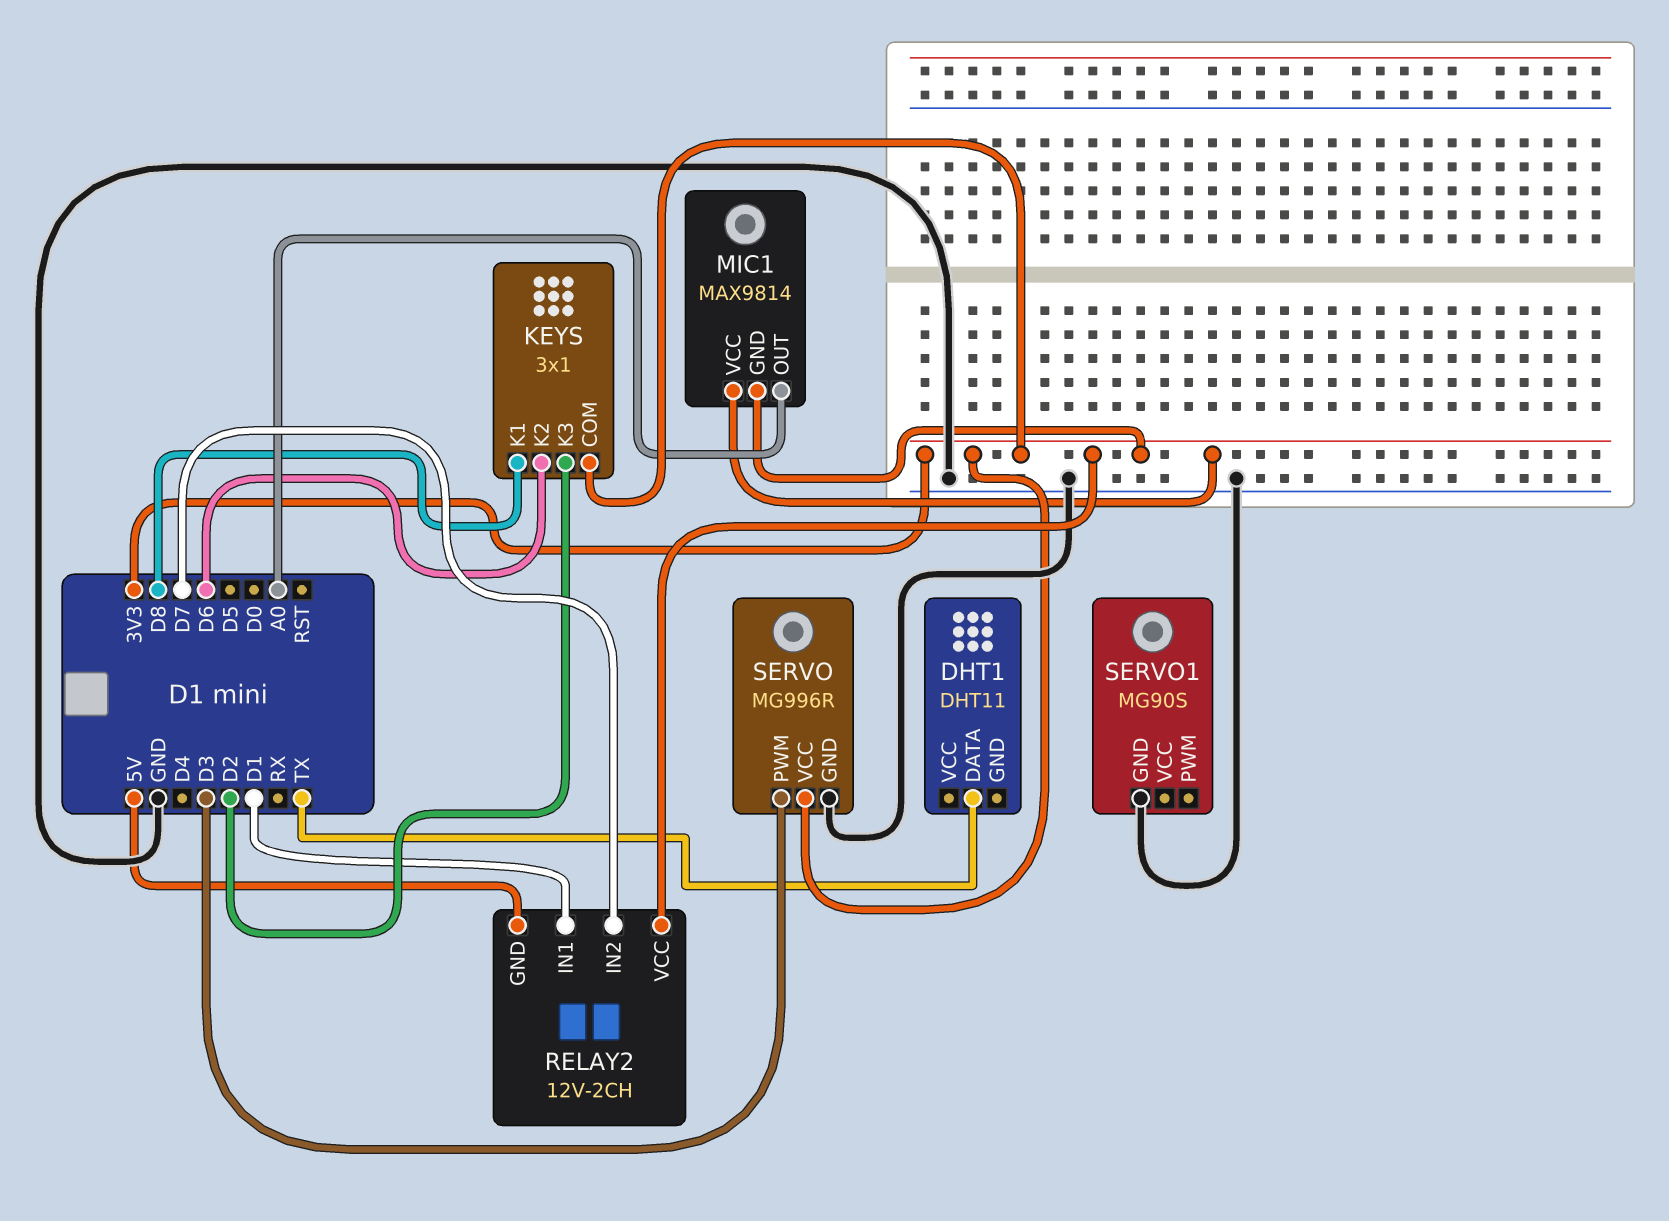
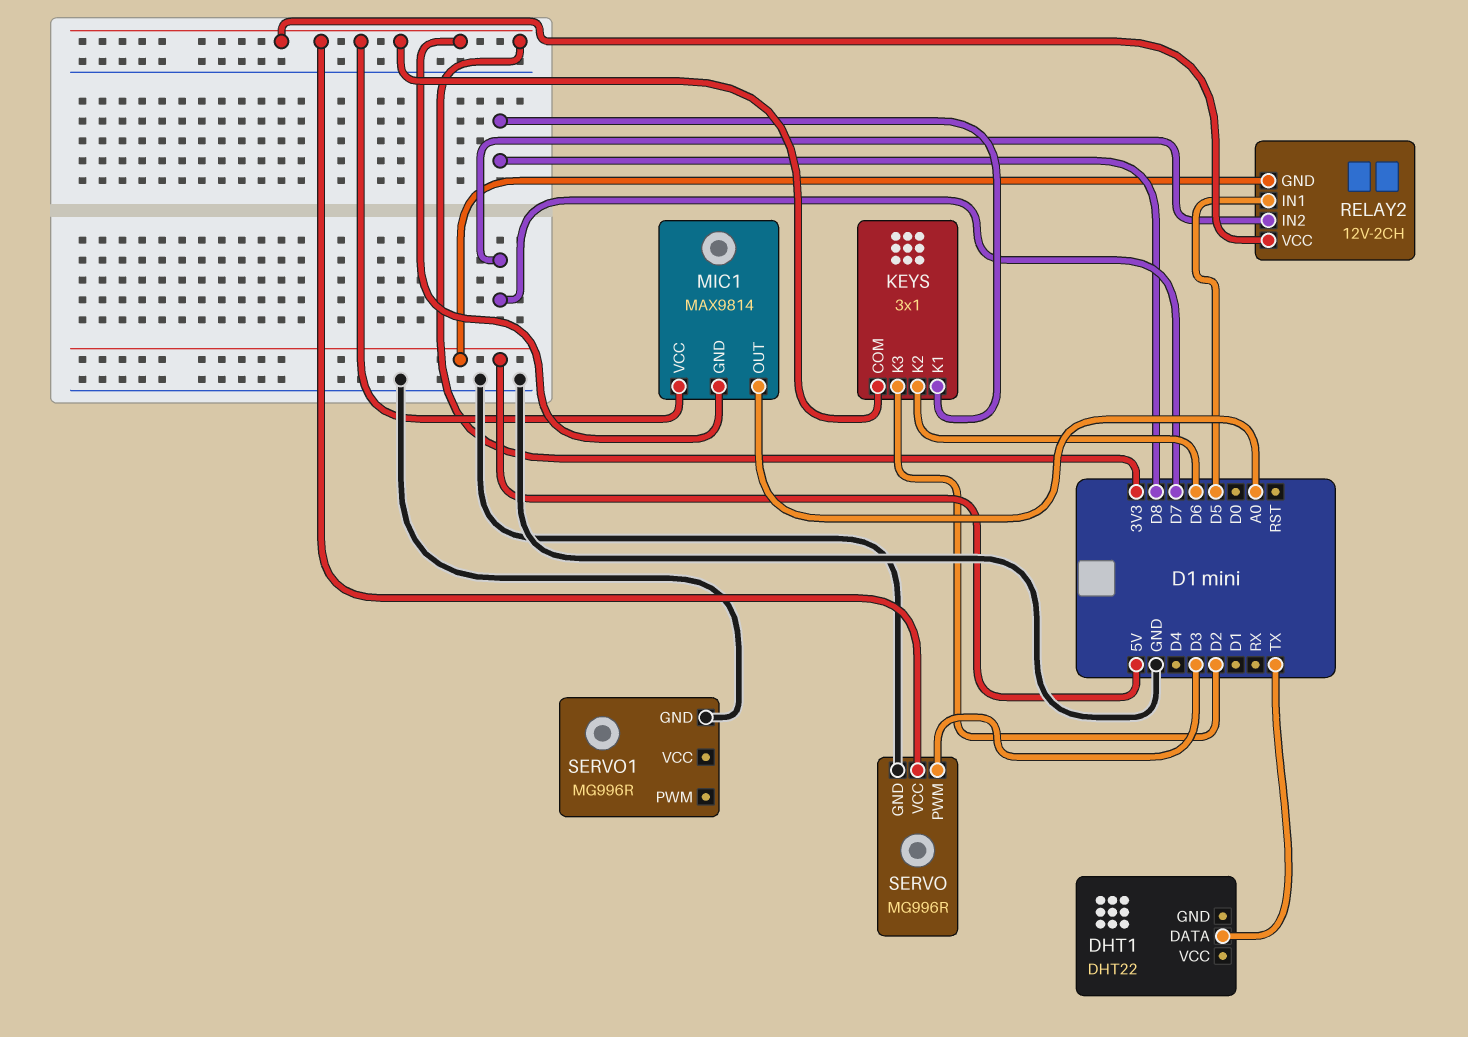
DHT1: DHT11 -> DHT22
RELAY2 pin IN1: D1 -> D5
SERVO1: MG90S -> MG996R

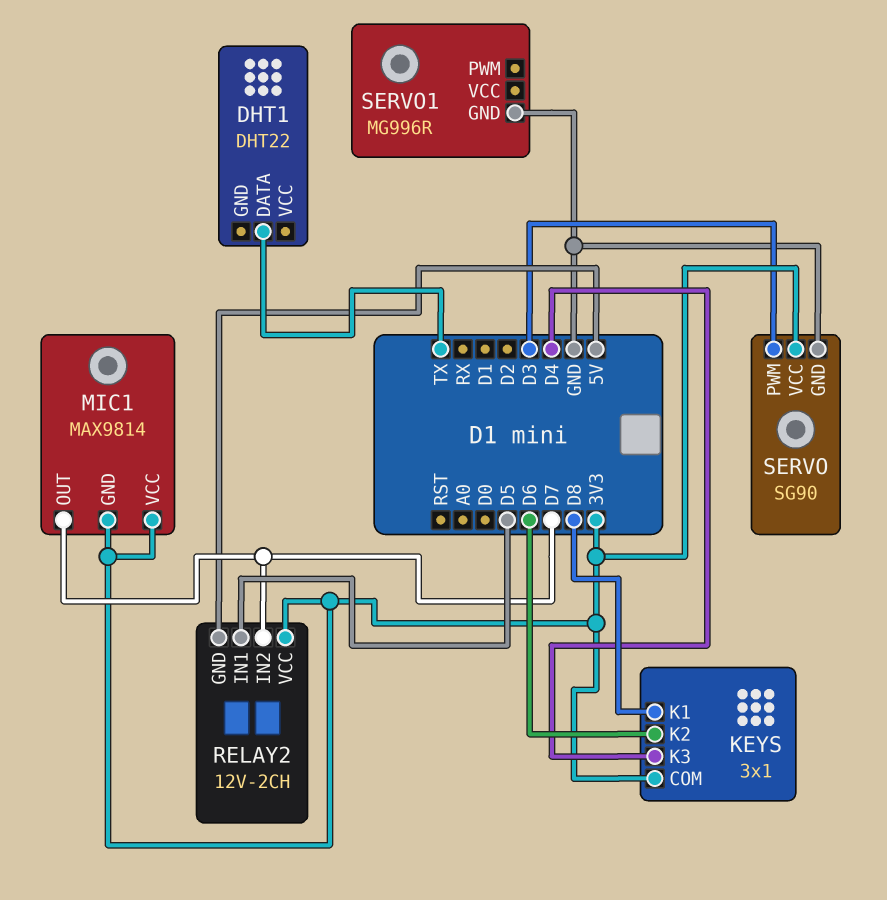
KEYS pin K3: D2 -> D4
MIC1 pin OUT: A0 -> D7
SERVO: MG996R -> SG90

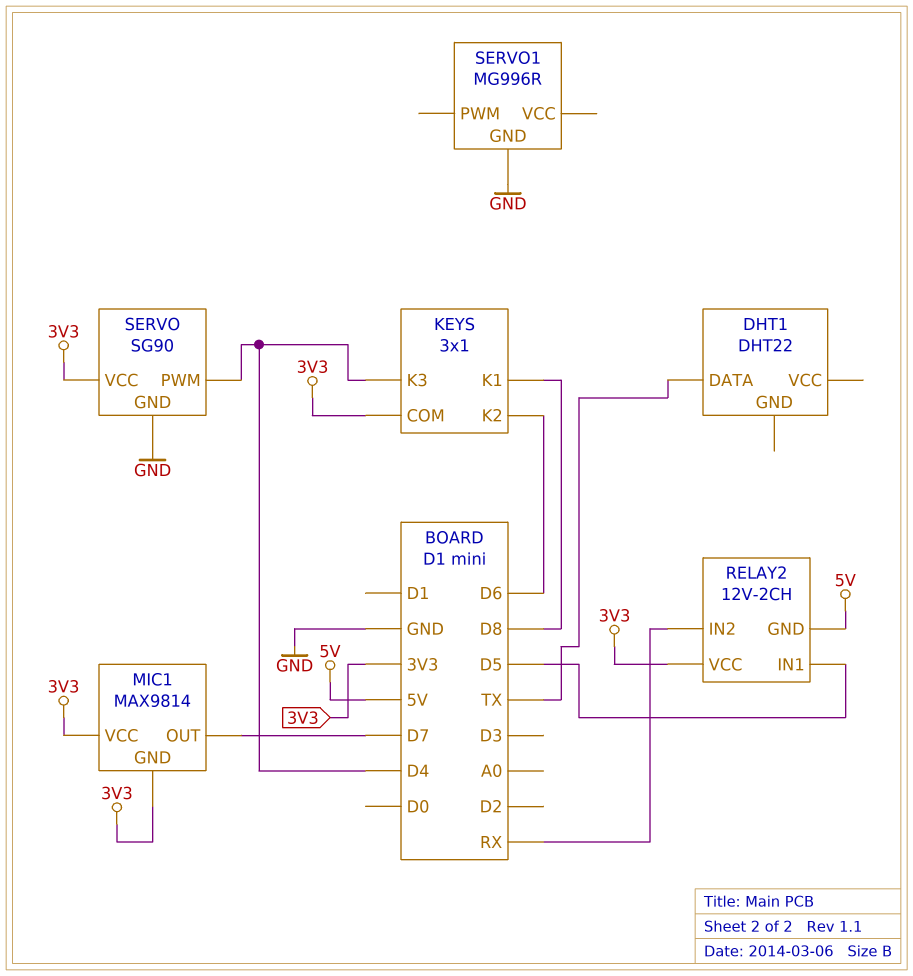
RELAY2 pin IN2: D7 -> RX
SERVO pin PWM: D3 -> D4

